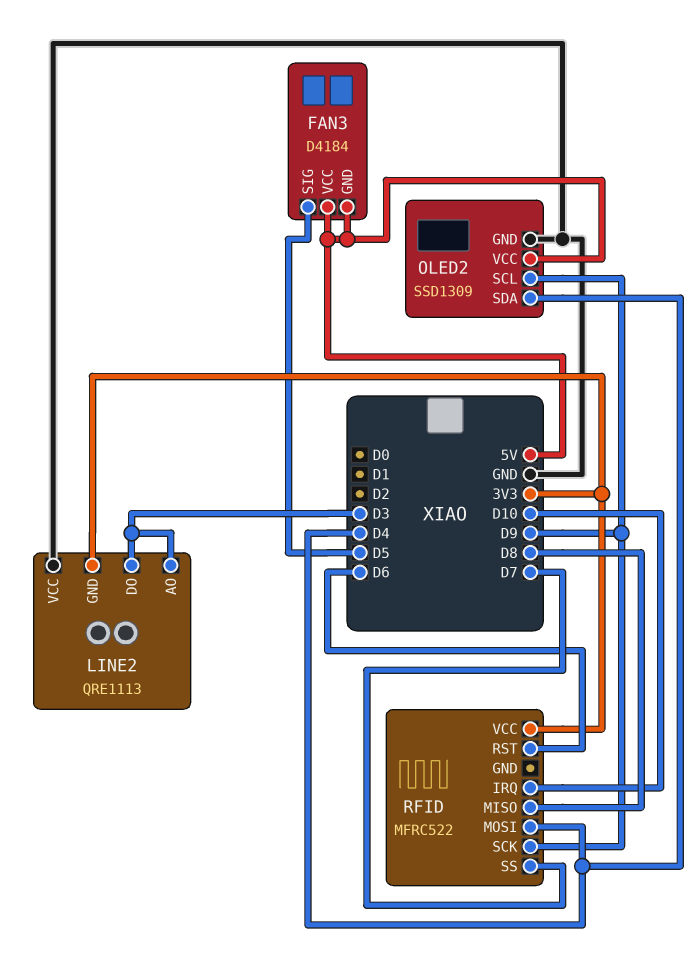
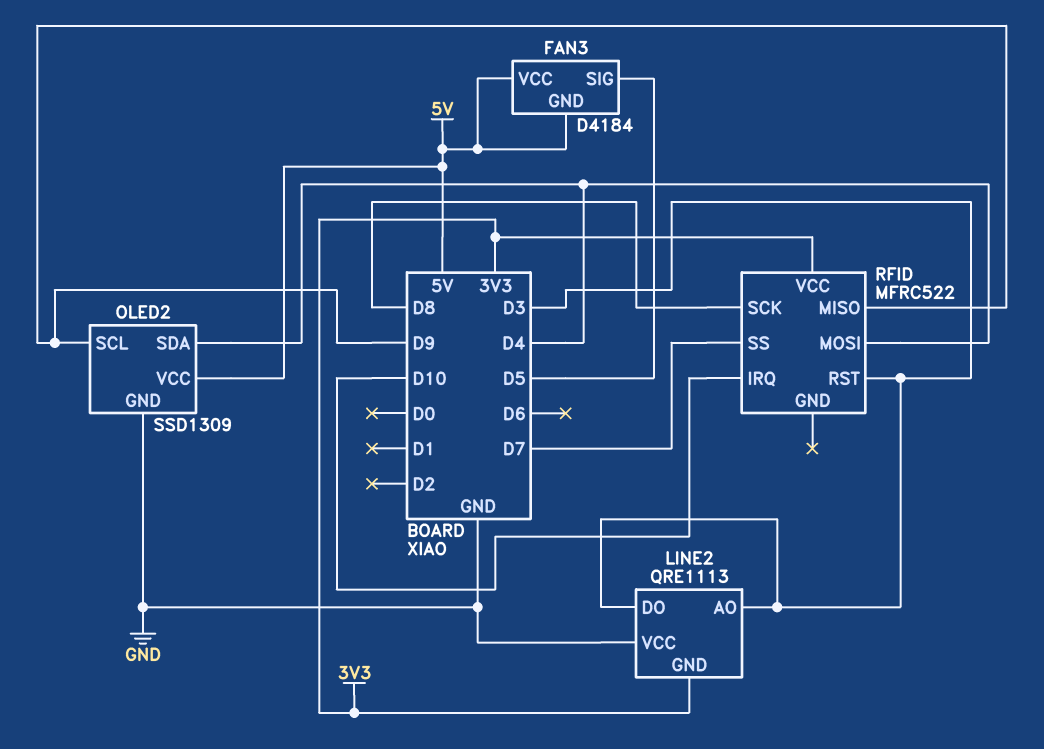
RFID pin MISO: D8 -> D9
RFID pin RST: D6 -> D3
RFID pin SCK: D9 -> D8

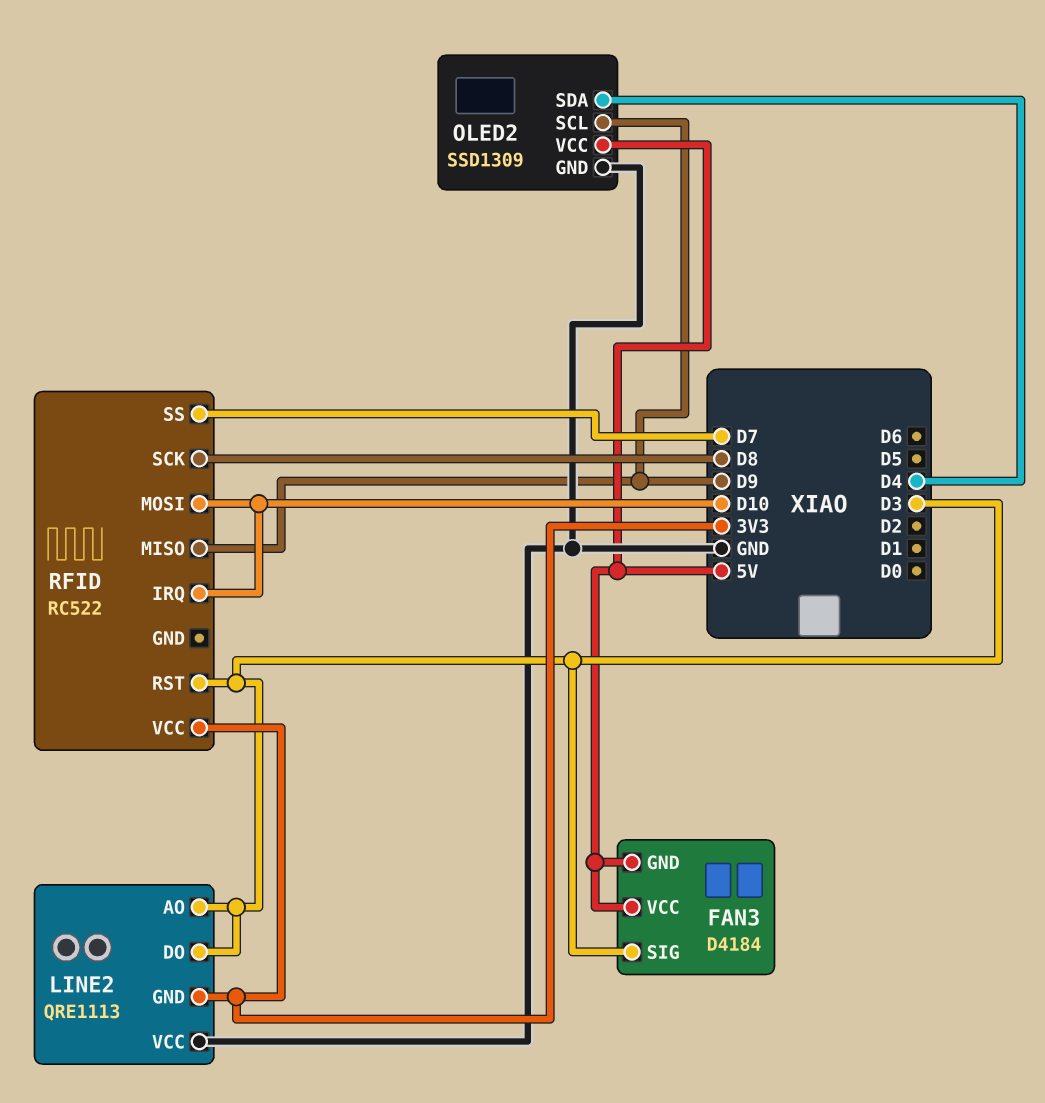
FAN3 pin SIG: D5 -> D3
RFID: MFRC522 -> RC522
RFID pin MOSI: D4 -> D10

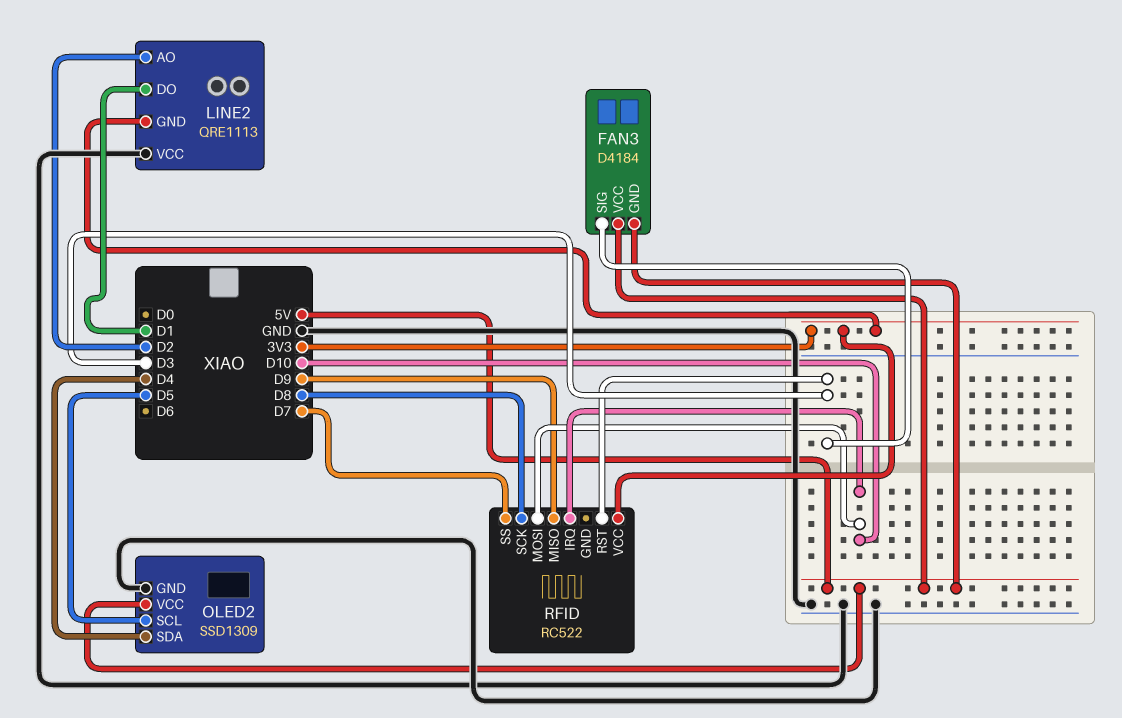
LINE2 pin AO: D3 -> D2
LINE2 pin DO: D3 -> D1
OLED2 pin SCL: D9 -> D5

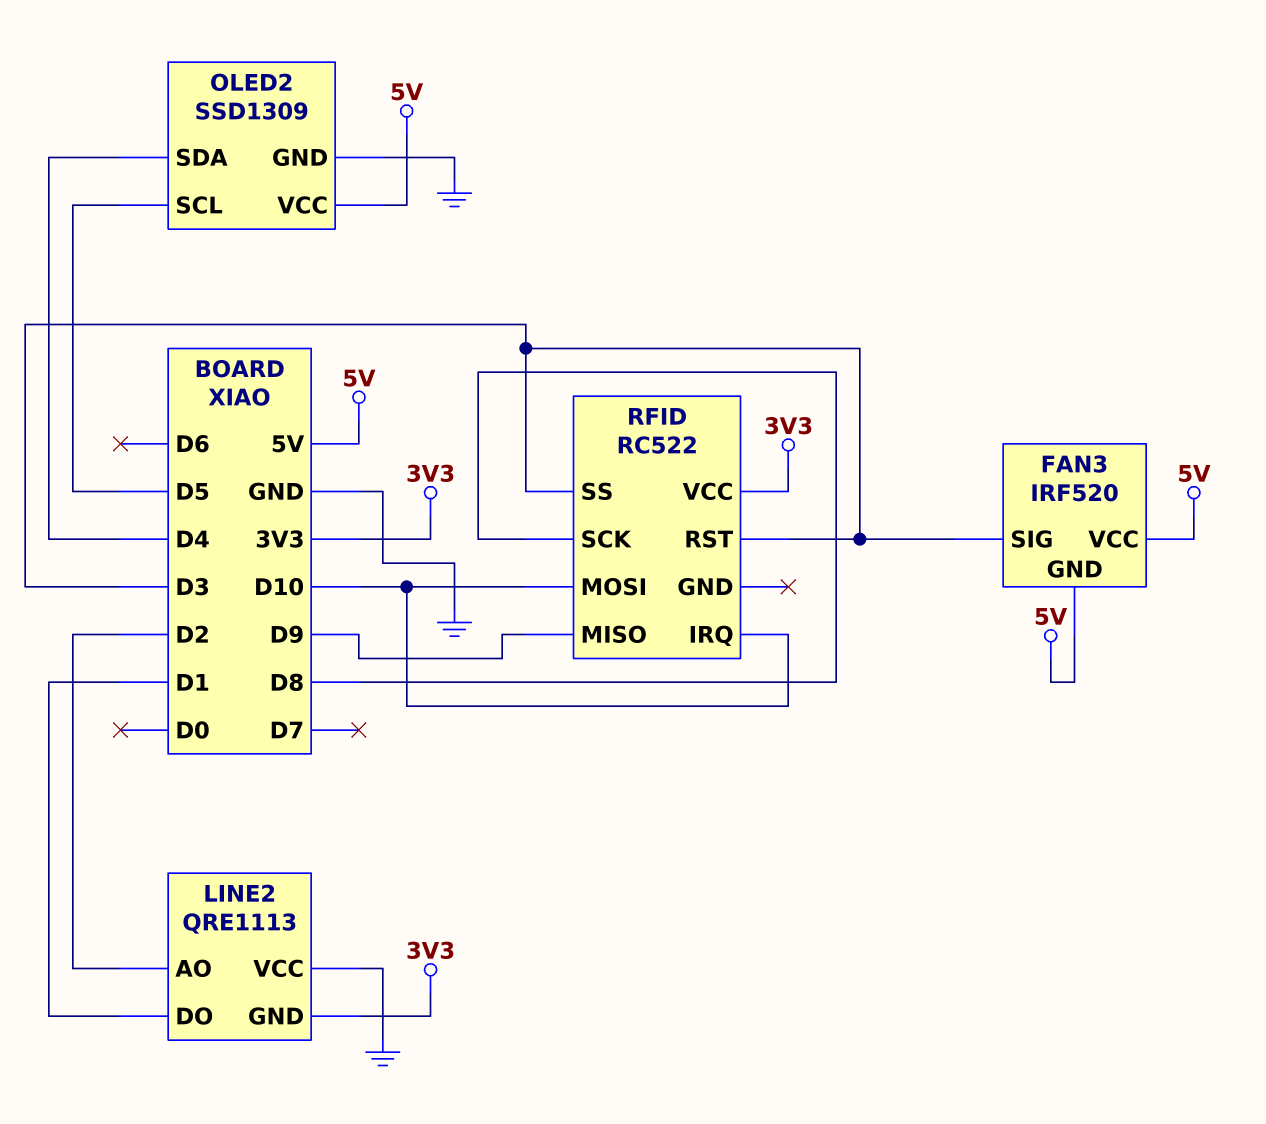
FAN3: D4184 -> IRF520
RFID pin SS: D7 -> D3

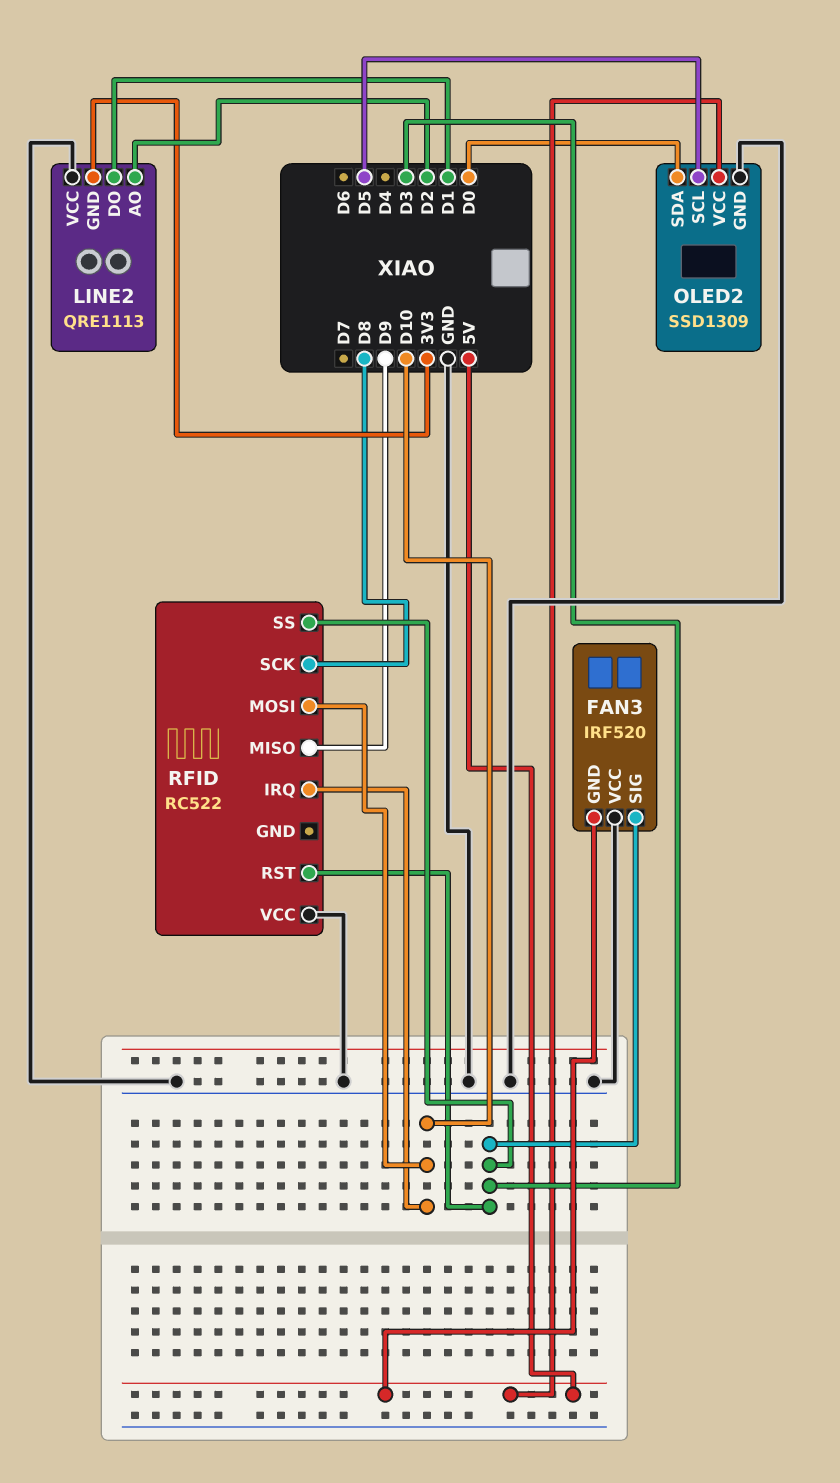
FAN3 pin VCC: 5V -> GND
OLED2 pin SDA: D4 -> D0
RFID pin VCC: 3V3 -> GND

